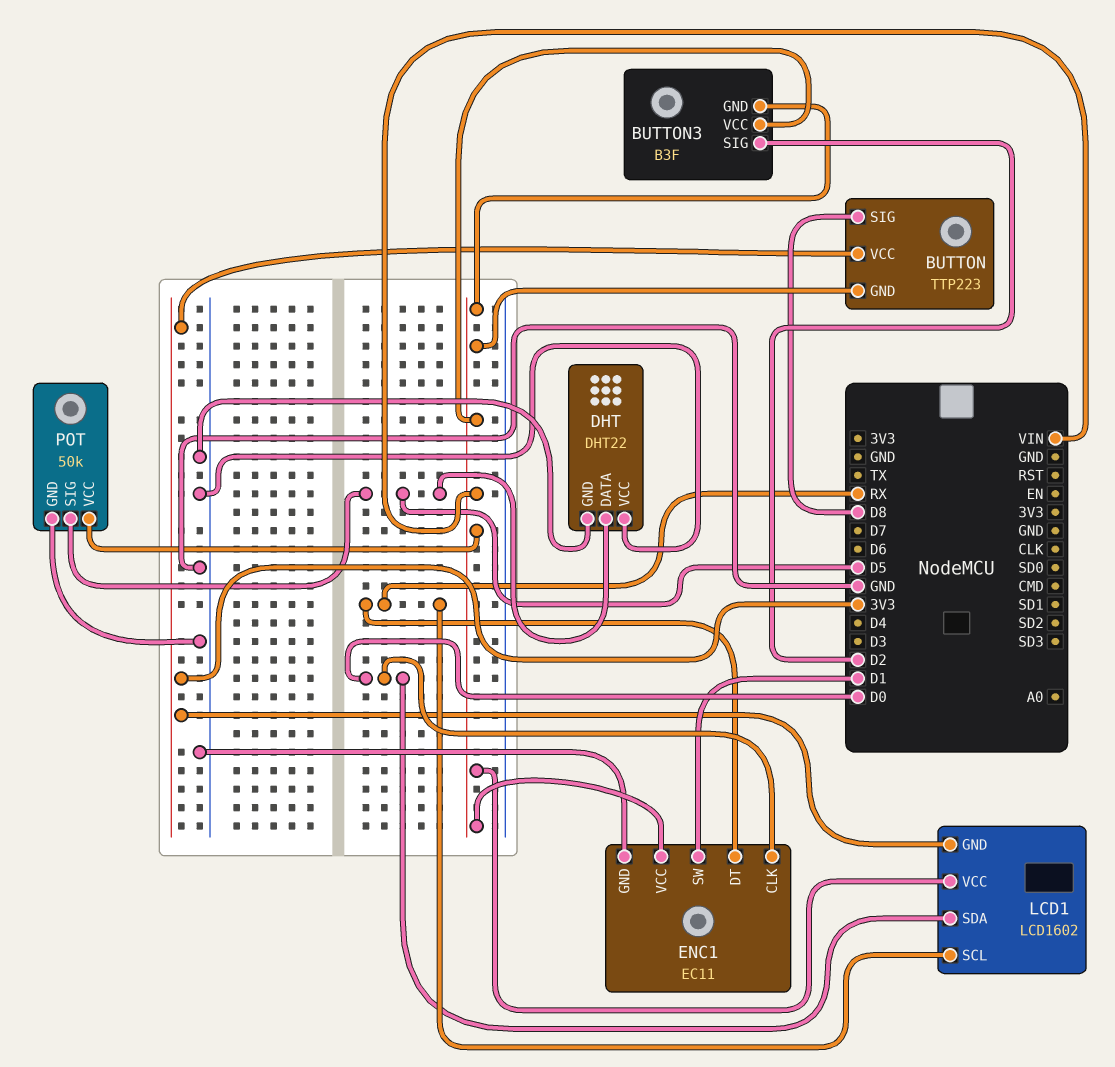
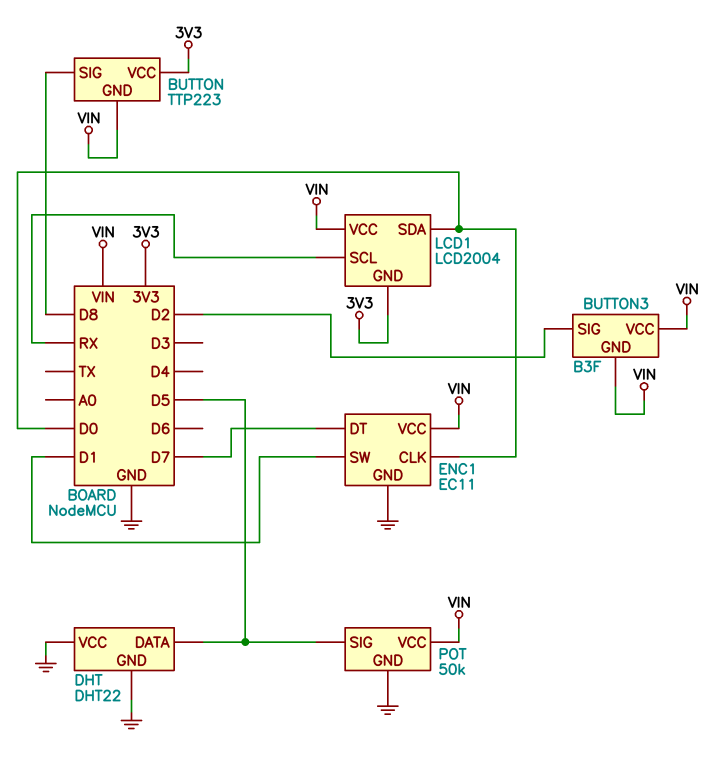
ENC1 pin DT: RX -> D7
LCD1: LCD1602 -> LCD2004

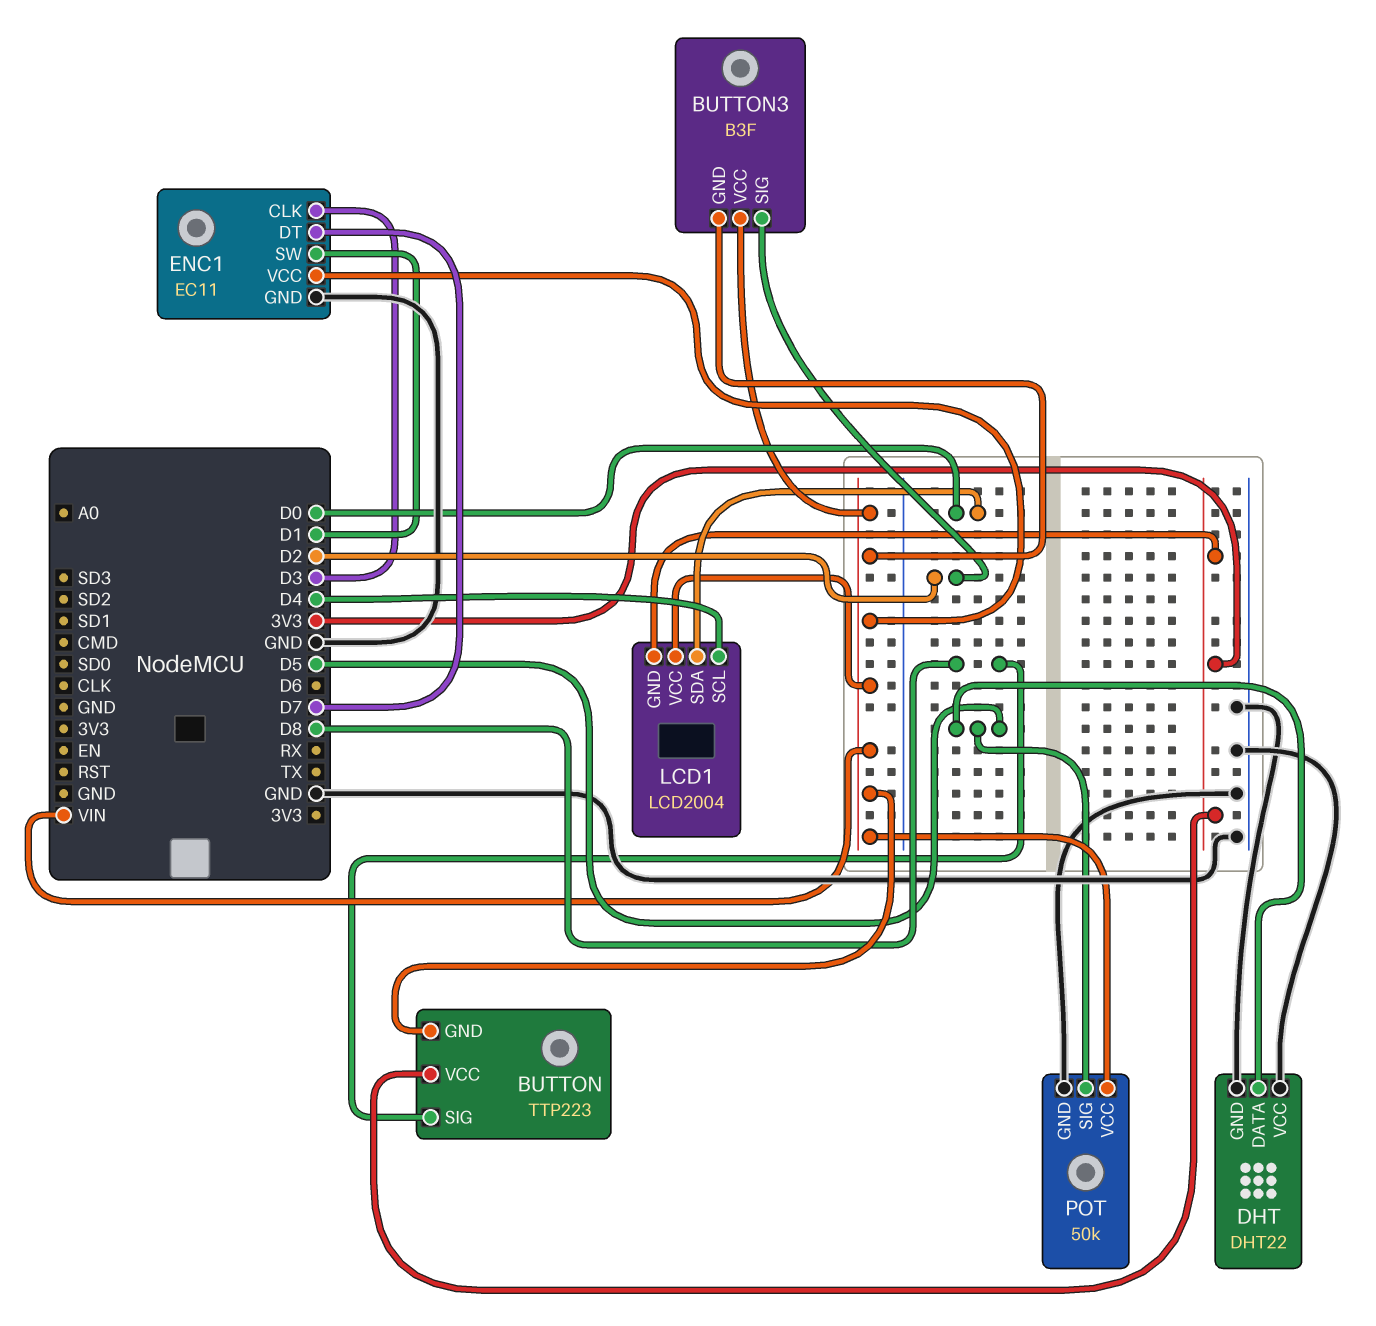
ENC1 pin CLK: D0 -> D3
LCD1 pin SCL: RX -> D4

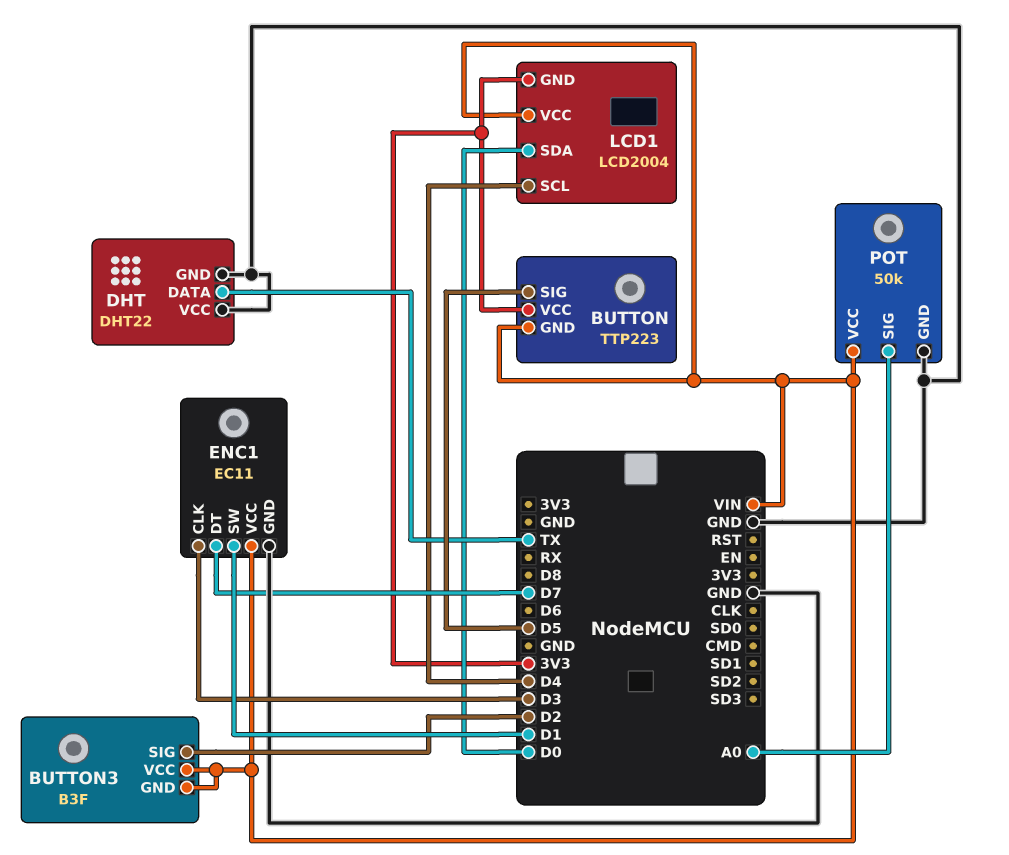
BUTTON pin SIG: D8 -> D5
DHT pin DATA: D5 -> TX
POT pin SIG: D5 -> A0

